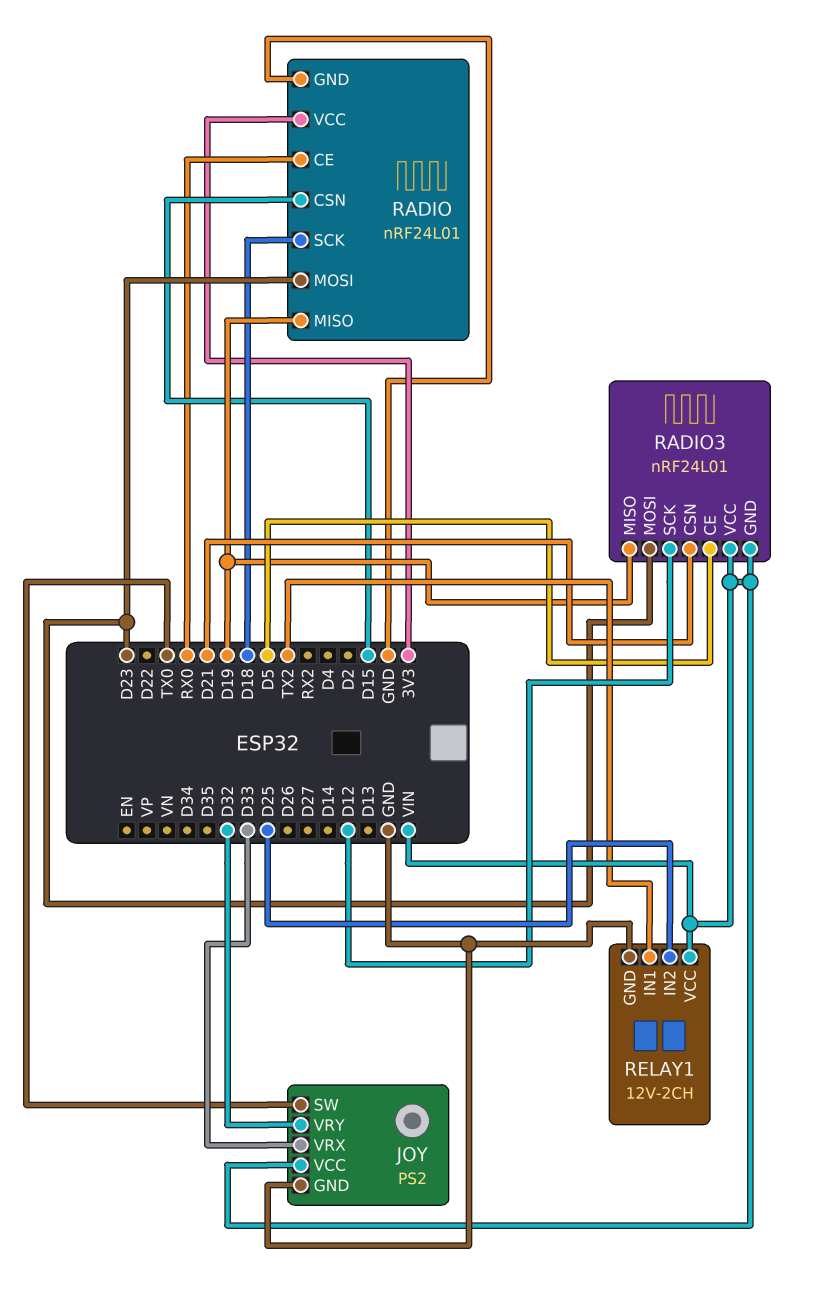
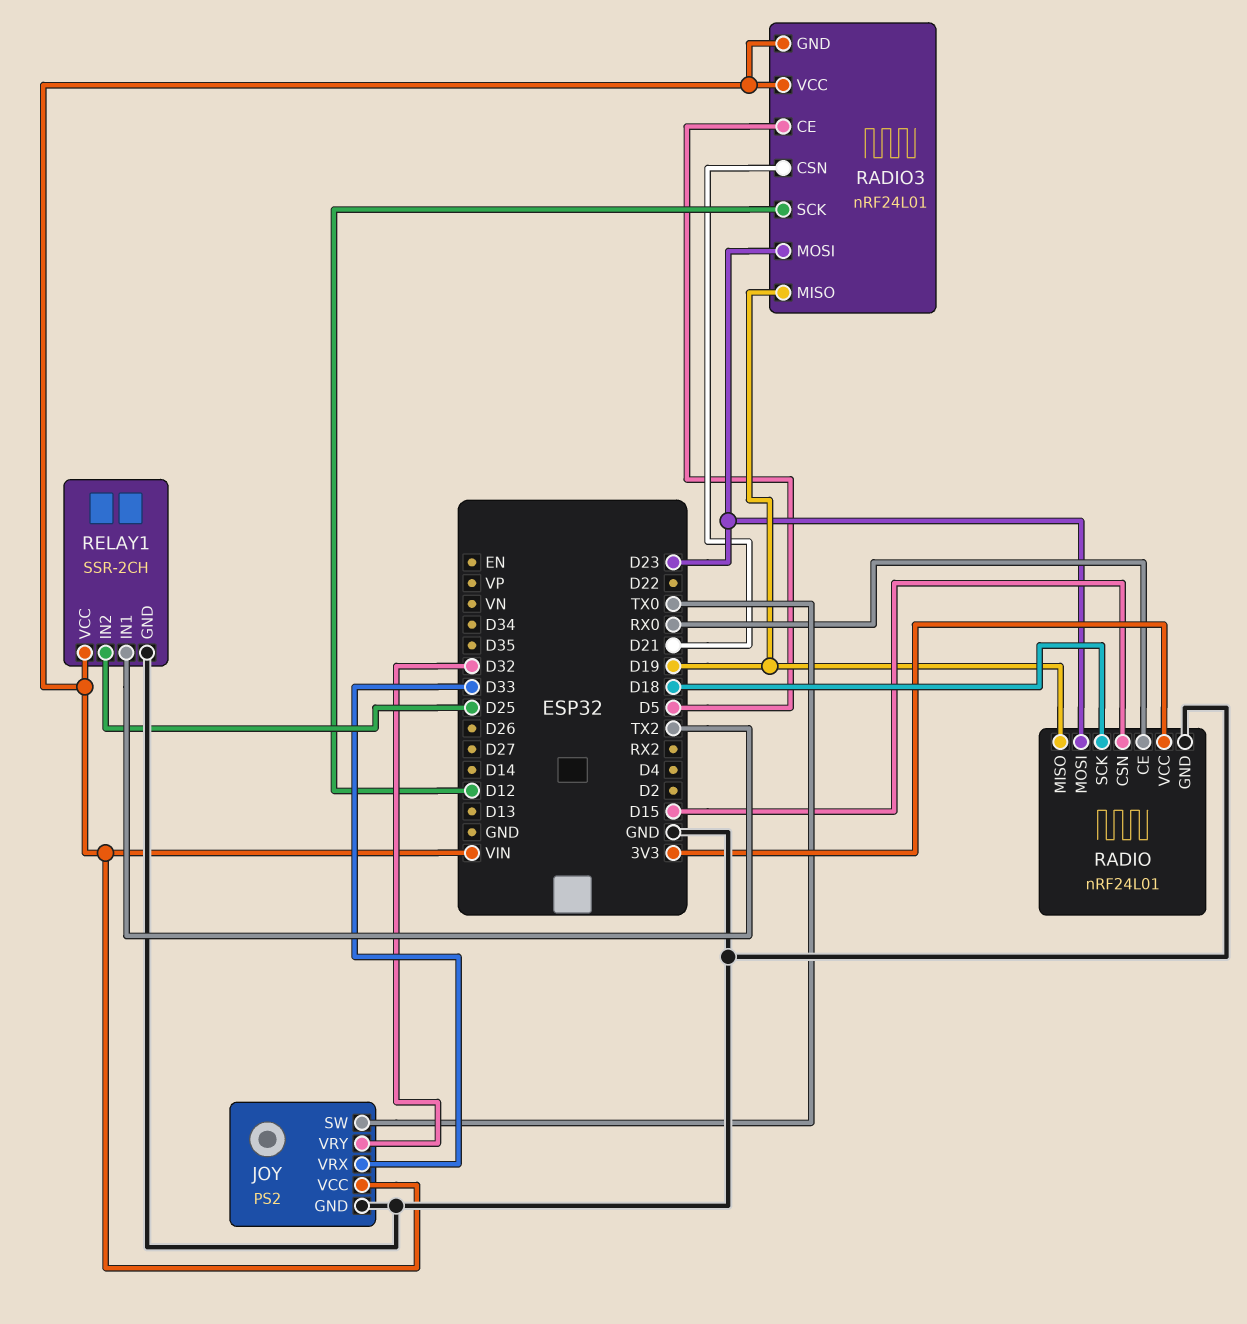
RELAY1: 12V-2CH -> SSR-2CH

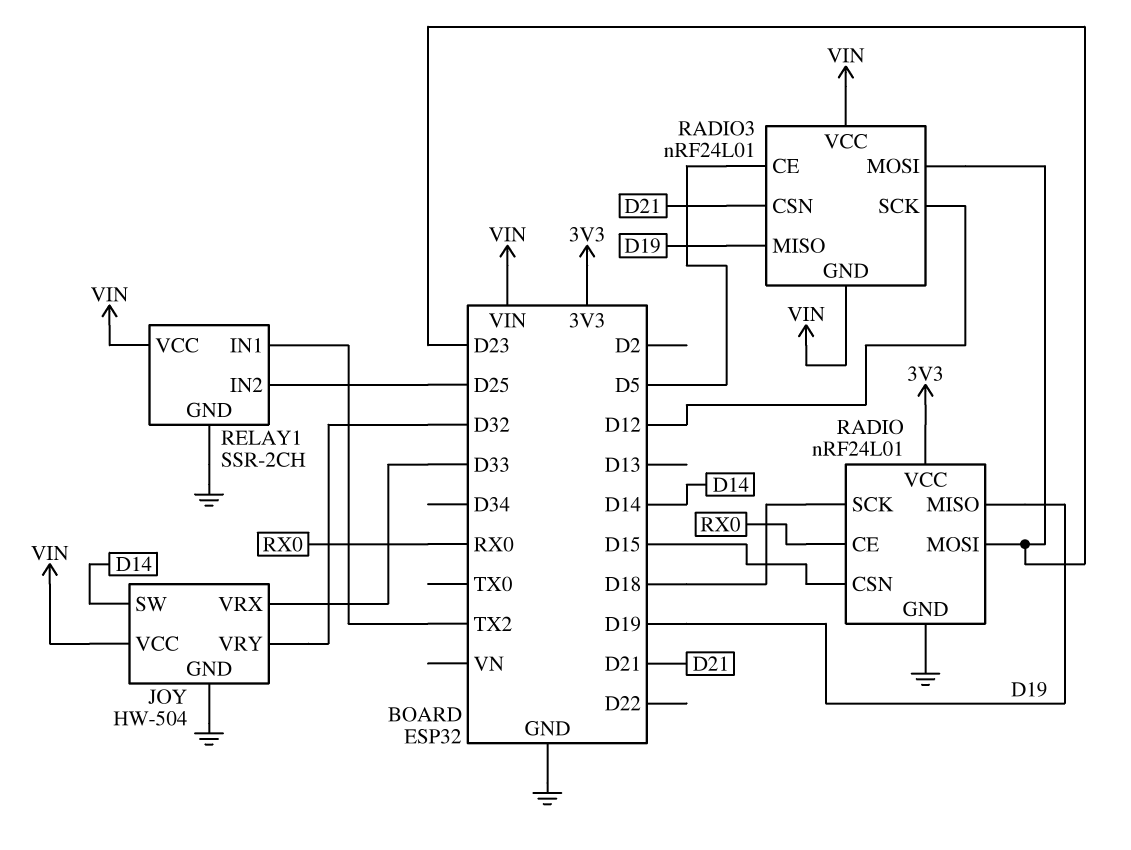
JOY: PS2 -> HW-504
JOY pin SW: TX0 -> D14

